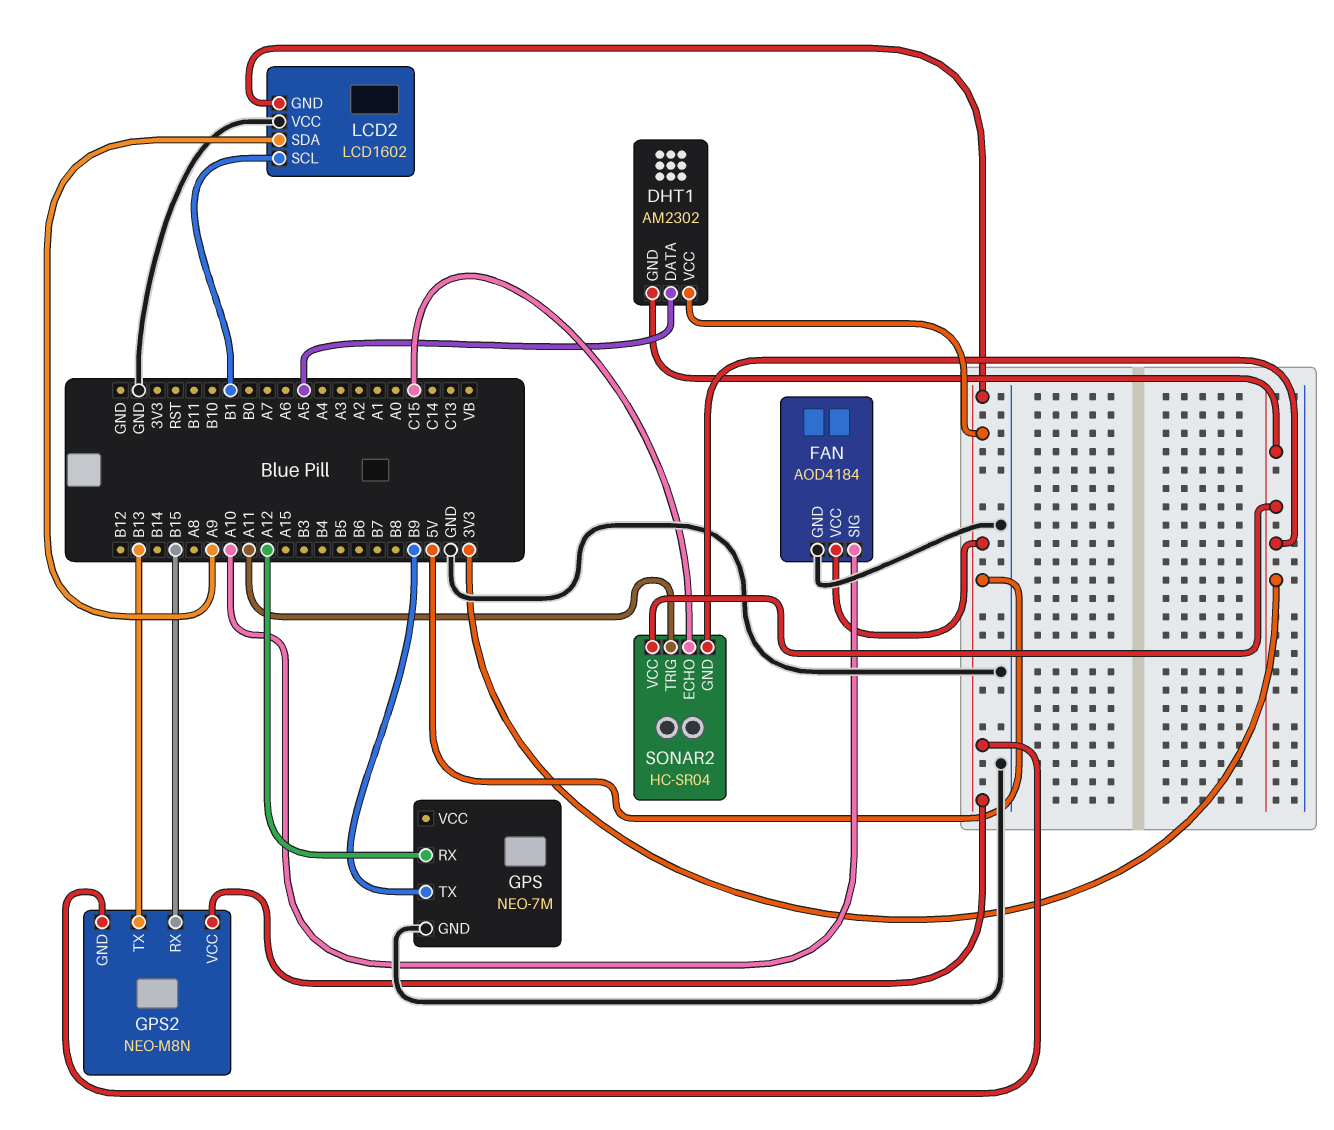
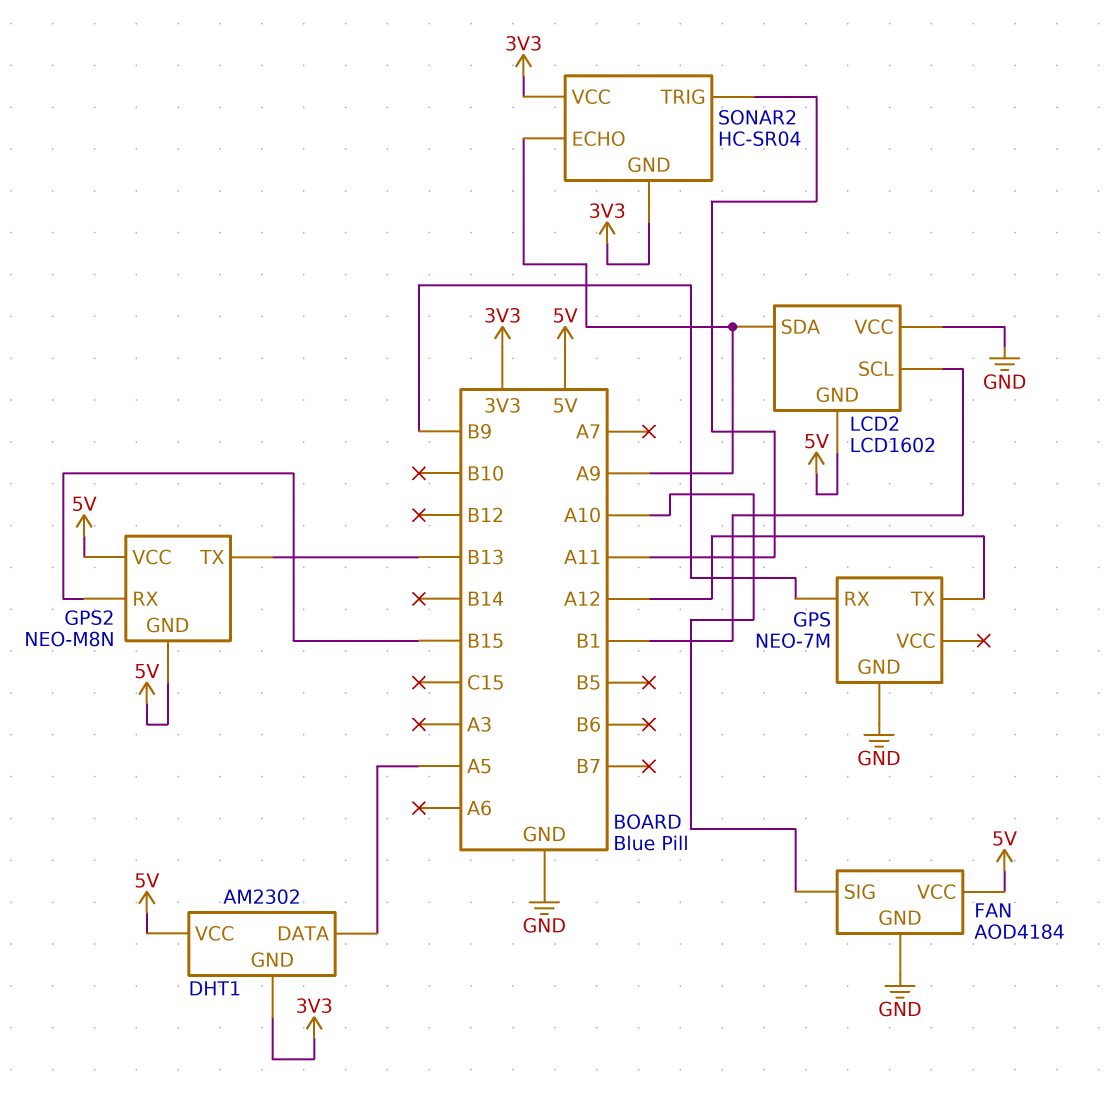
GPS pin RX: A12 -> B9
GPS pin TX: B9 -> A12
SONAR2 pin ECHO: C15 -> A9

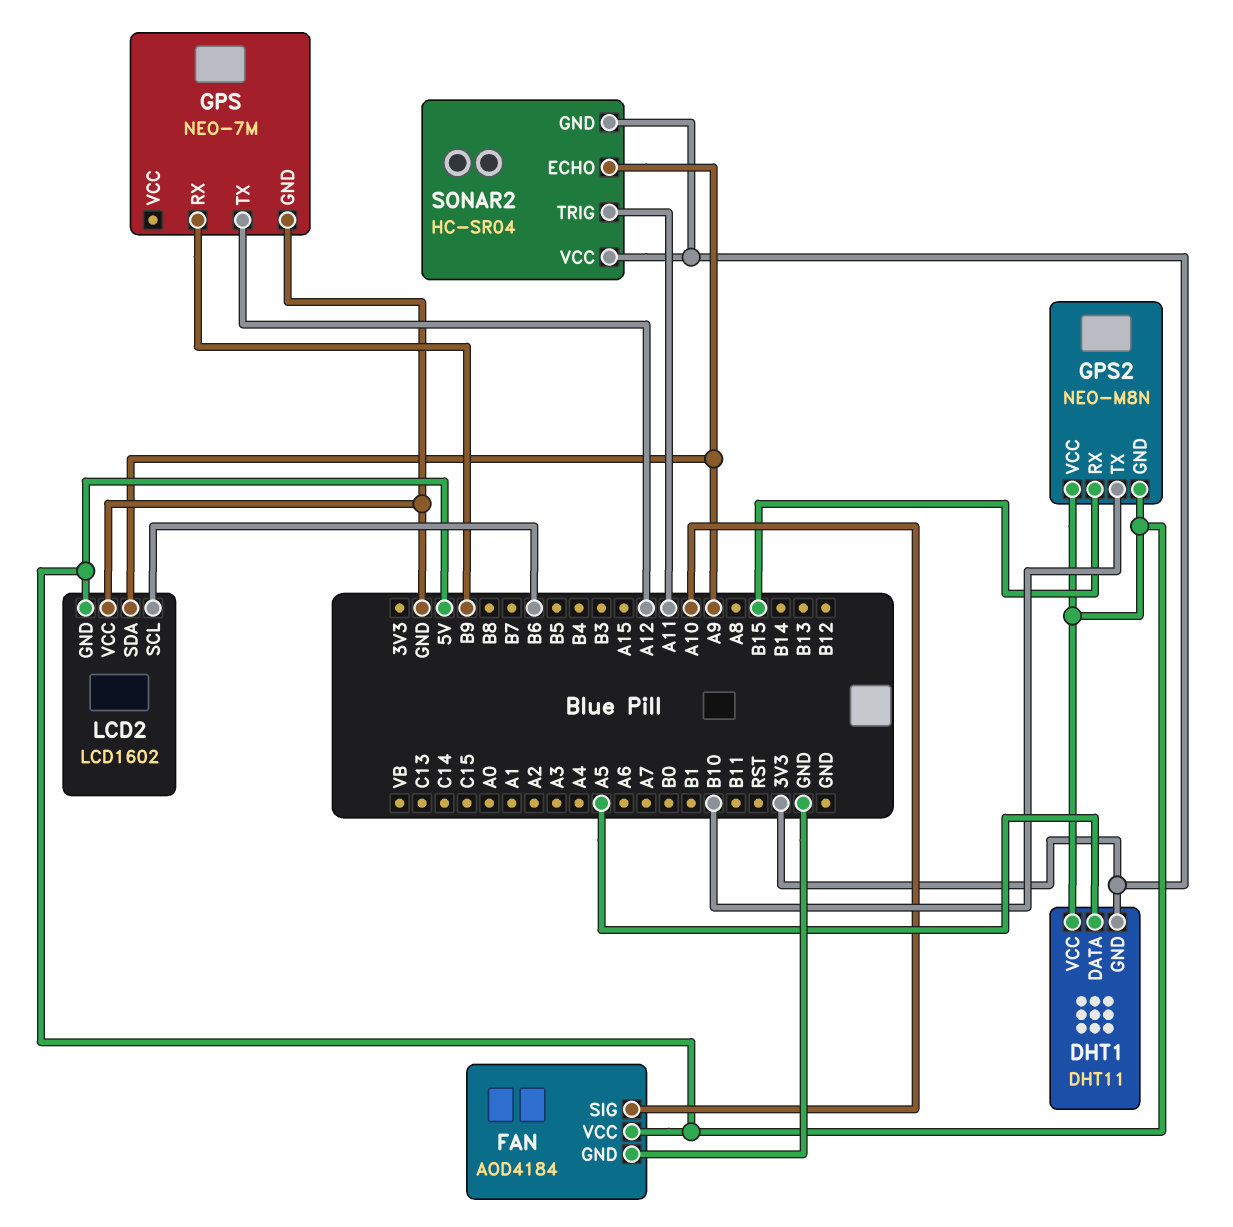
DHT1: AM2302 -> DHT11
GPS2 pin TX: B13 -> B10
LCD2 pin SCL: B1 -> B6

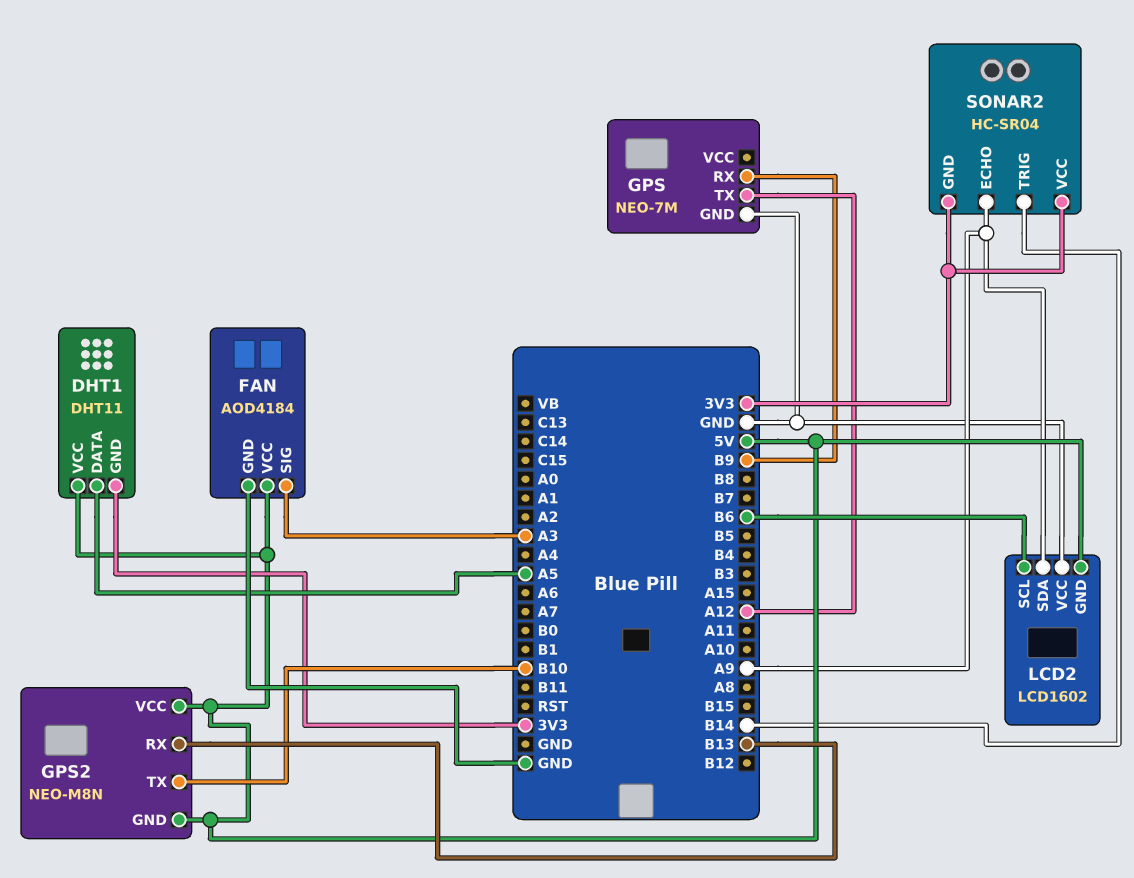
FAN pin SIG: A10 -> A3
GPS2 pin RX: B15 -> B13
SONAR2 pin TRIG: A11 -> B14

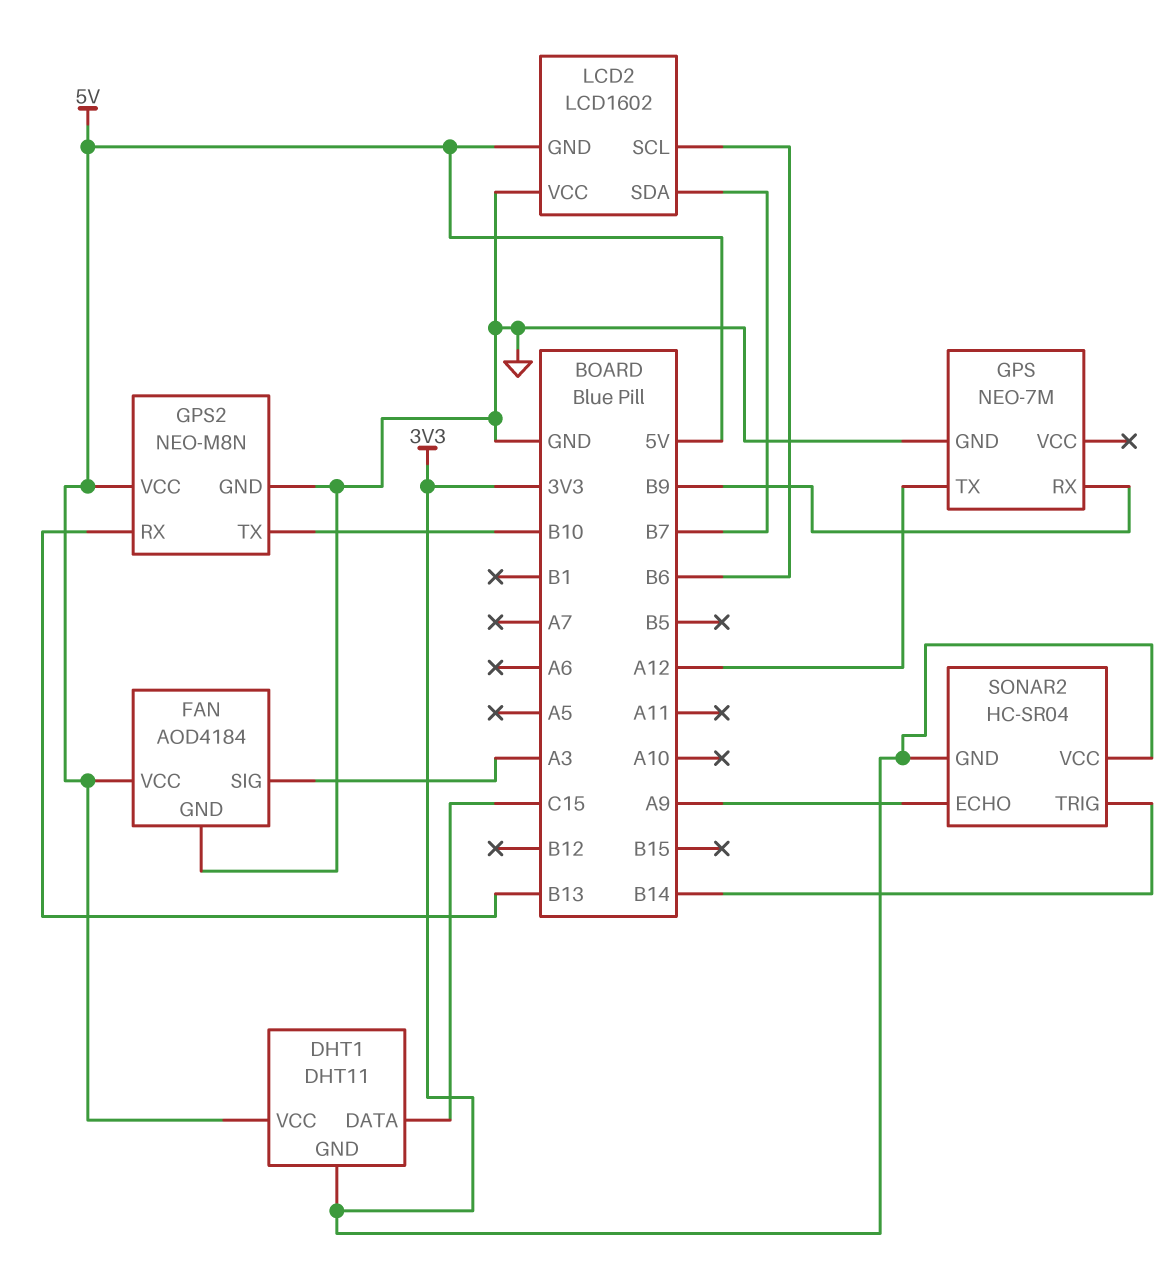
DHT1 pin DATA: A5 -> C15
GPS2 pin GND: 5V -> GND
LCD2 pin SDA: A9 -> B7

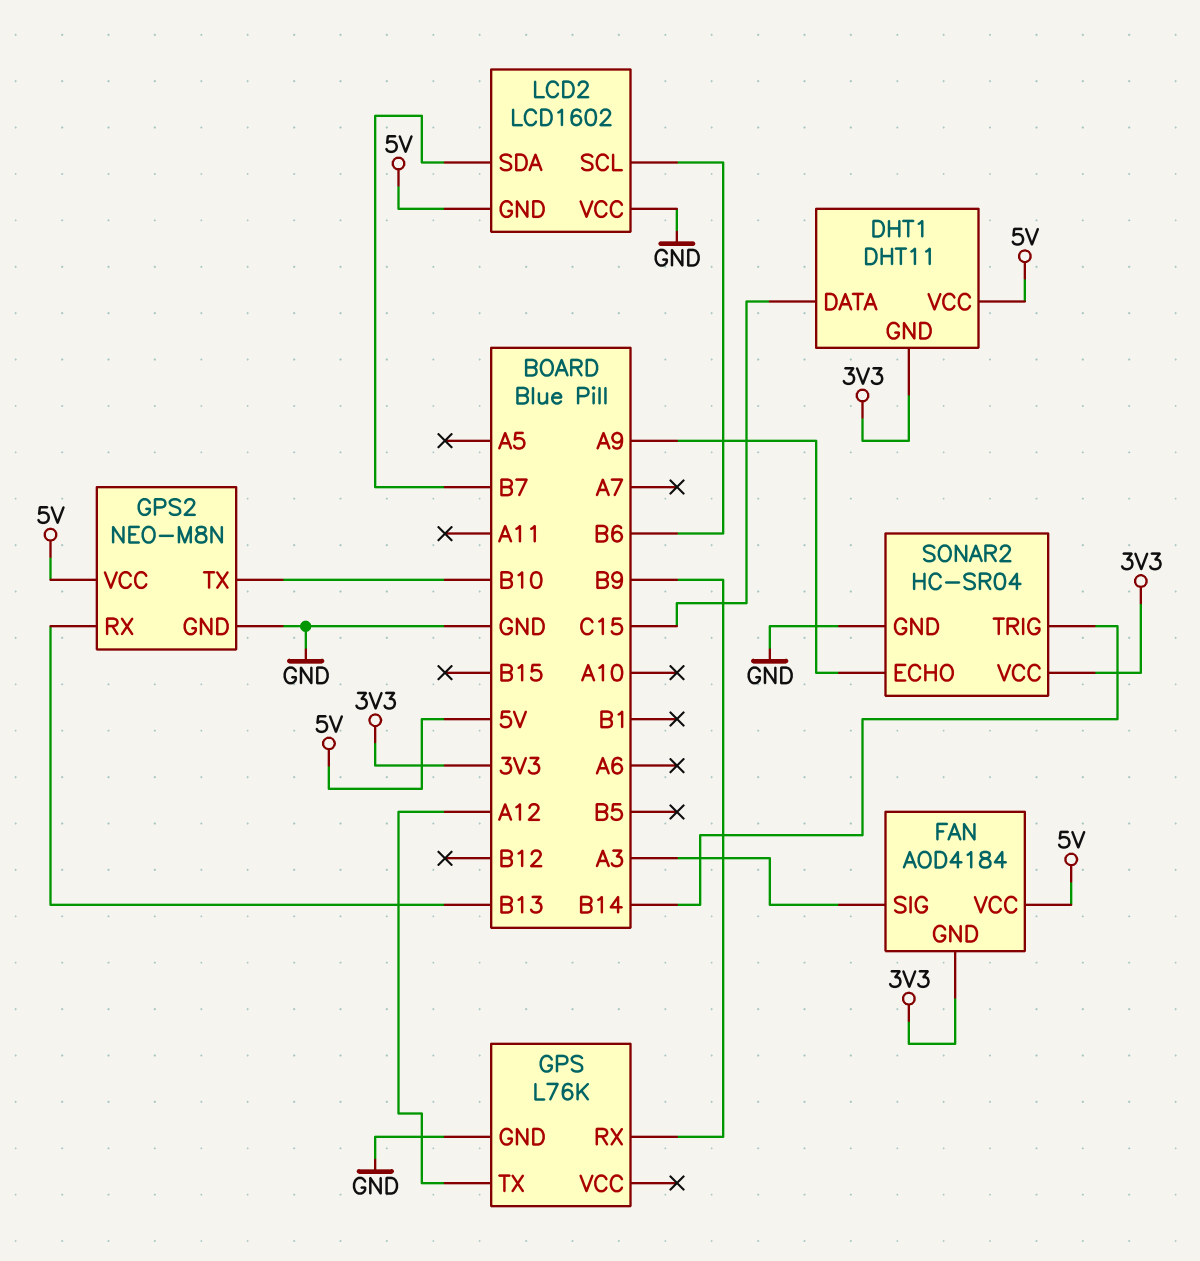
FAN pin GND: GND -> 3V3
GPS: NEO-7M -> L76K
SONAR2 pin GND: 3V3 -> GND

